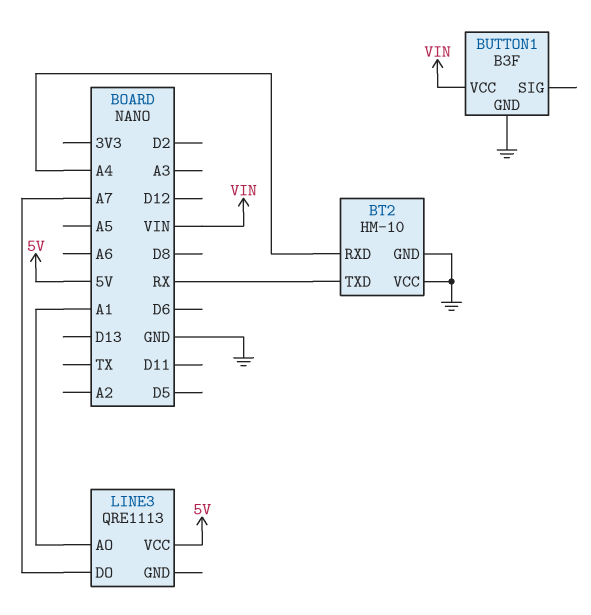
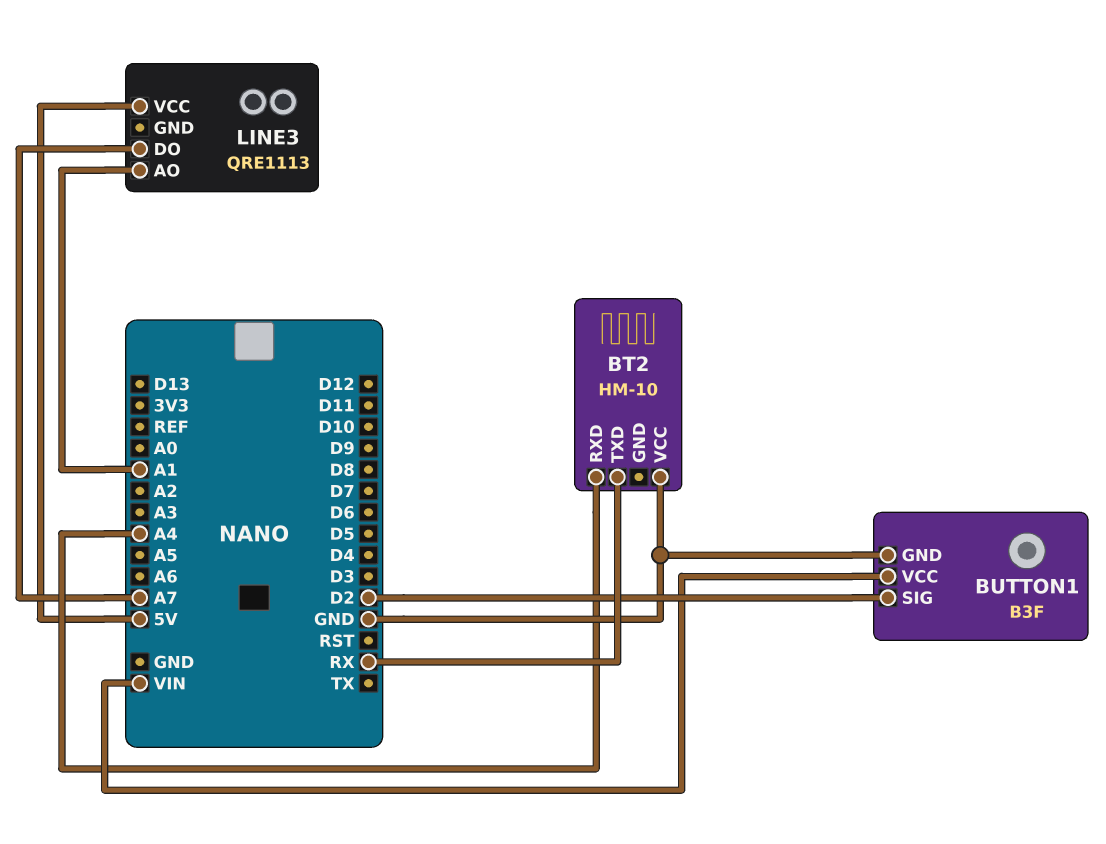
BT2 pin GND: GND -> none
BUTTON1 pin SIG: none -> D2

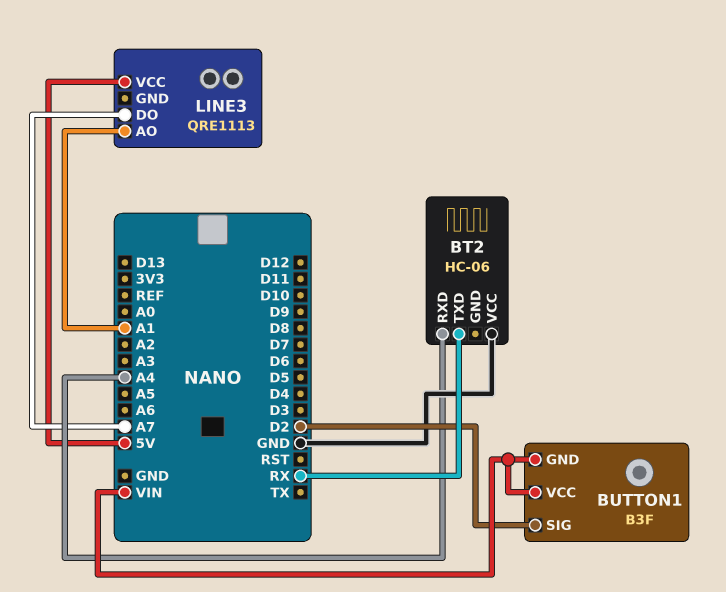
BT2: HM-10 -> HC-06
BUTTON1 pin GND: GND -> VIN

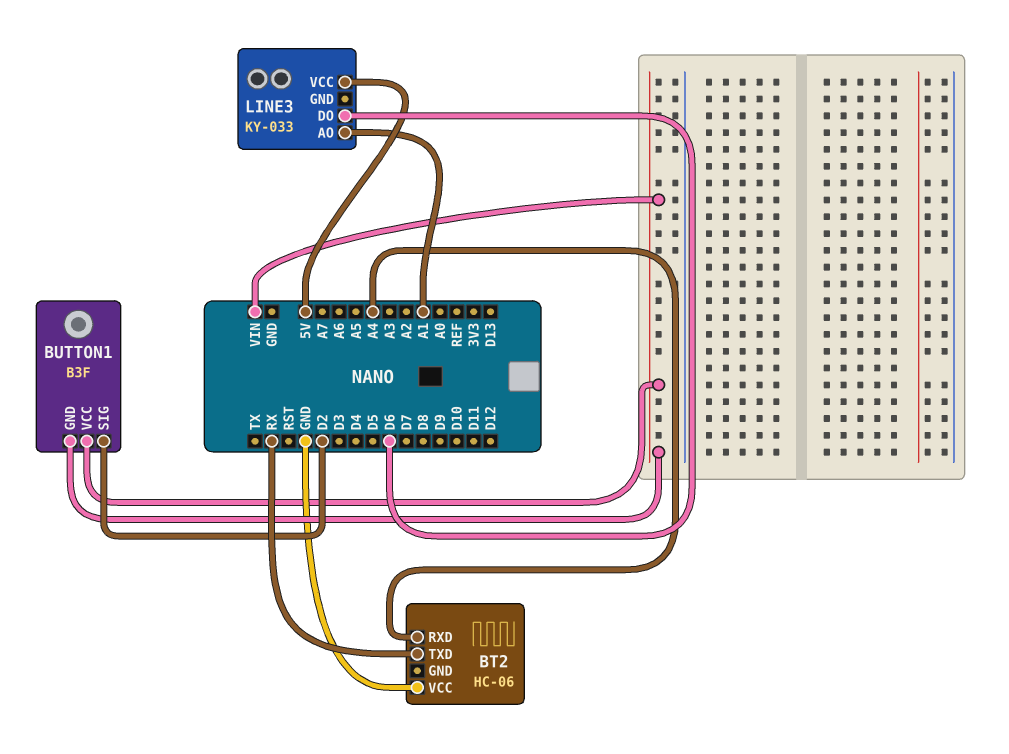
LINE3: QRE1113 -> KY-033
LINE3 pin DO: A7 -> D6

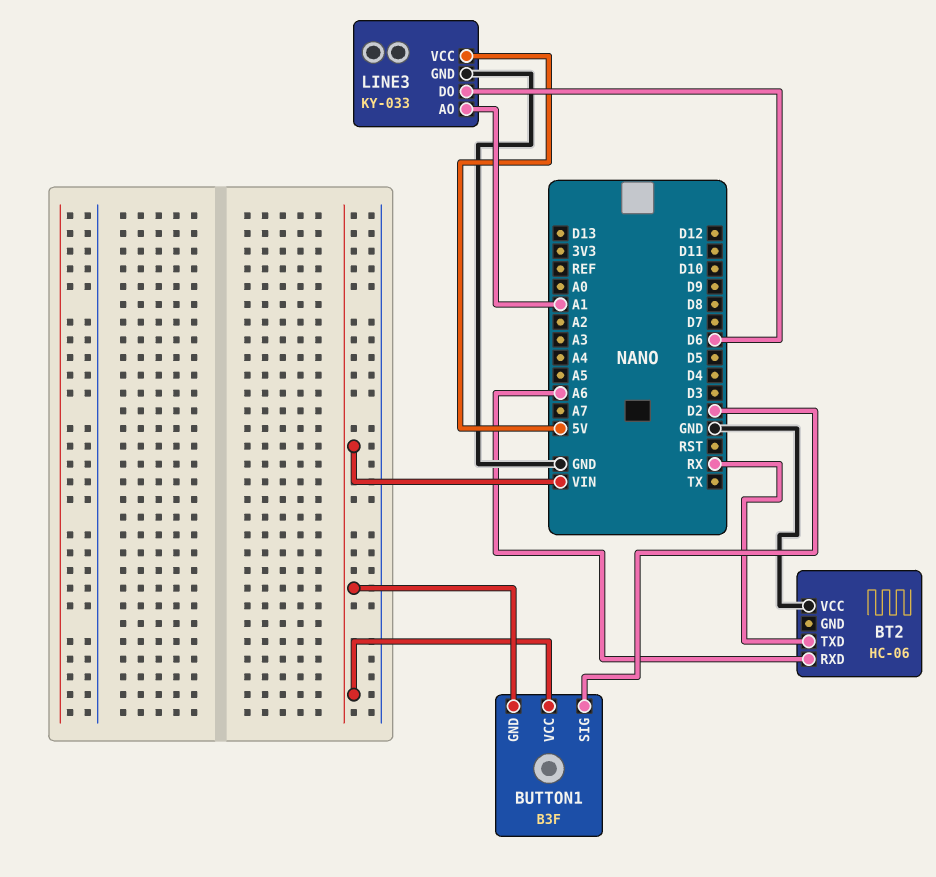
BT2 pin RXD: A4 -> A6
LINE3 pin GND: none -> GND

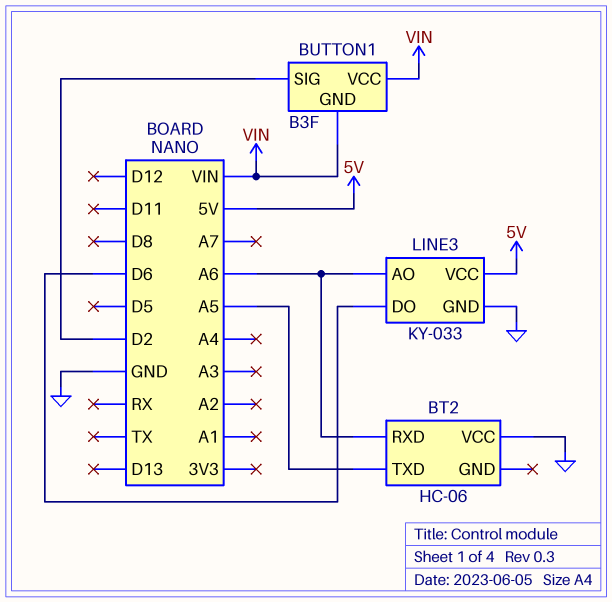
BT2 pin TXD: RX -> A5
LINE3 pin AO: A1 -> A6

